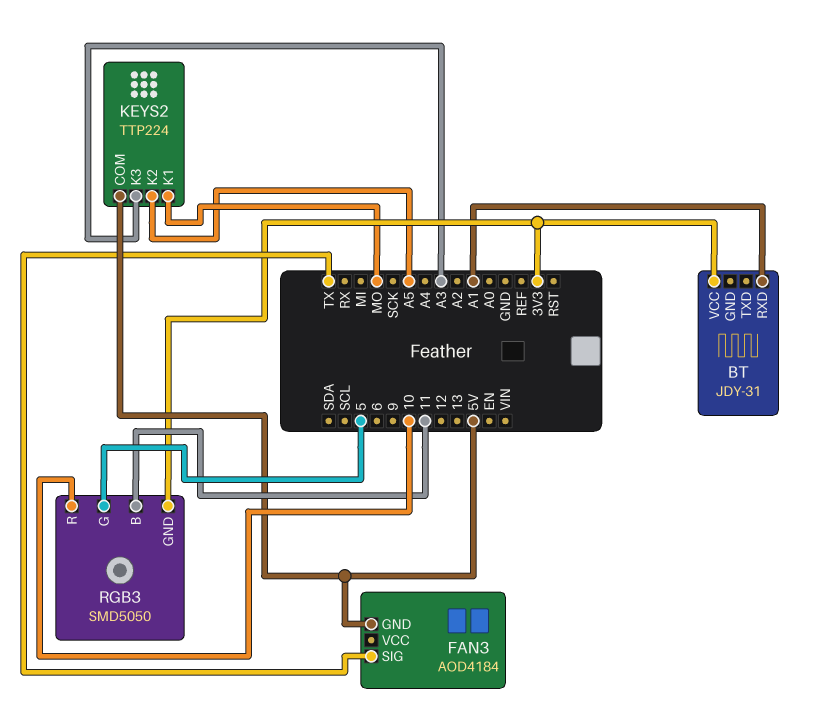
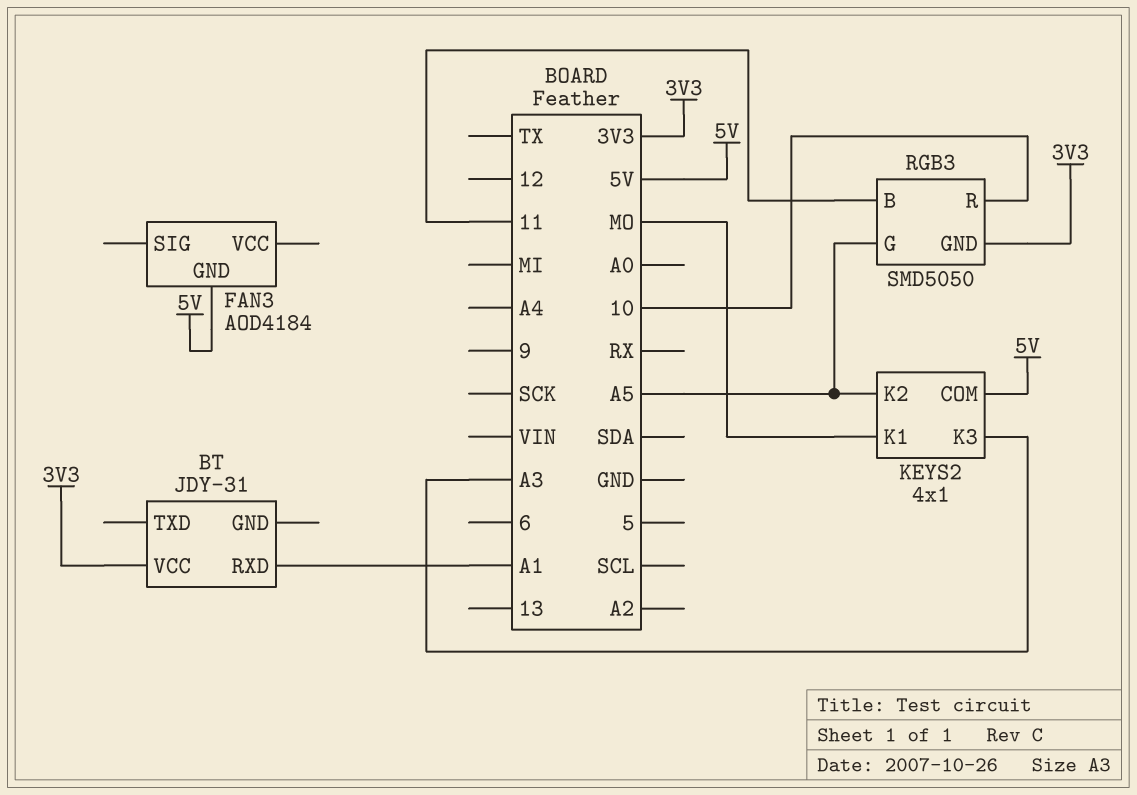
FAN3 pin SIG: TX -> none
KEYS2: TTP224 -> 4x1
RGB3 pin G: 5 -> A5

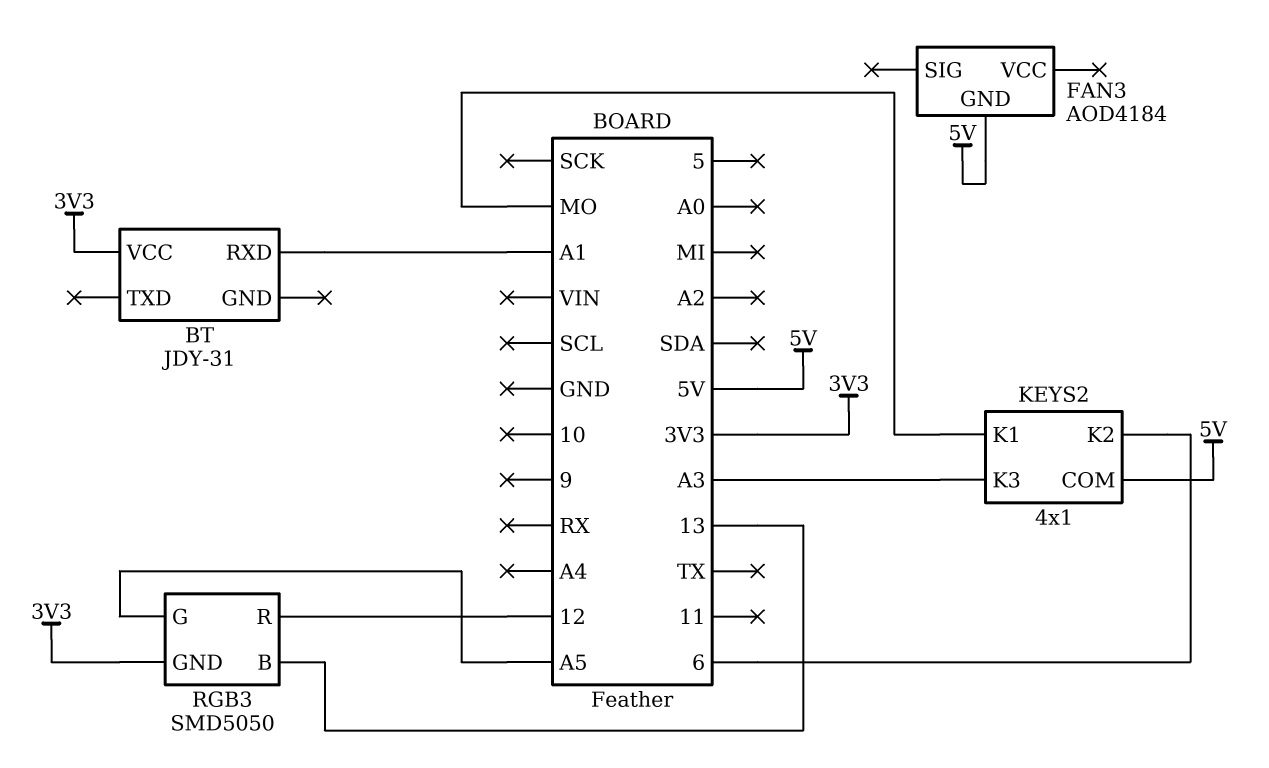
KEYS2 pin K2: A5 -> 6
RGB3 pin B: 11 -> 13
RGB3 pin R: 10 -> 12

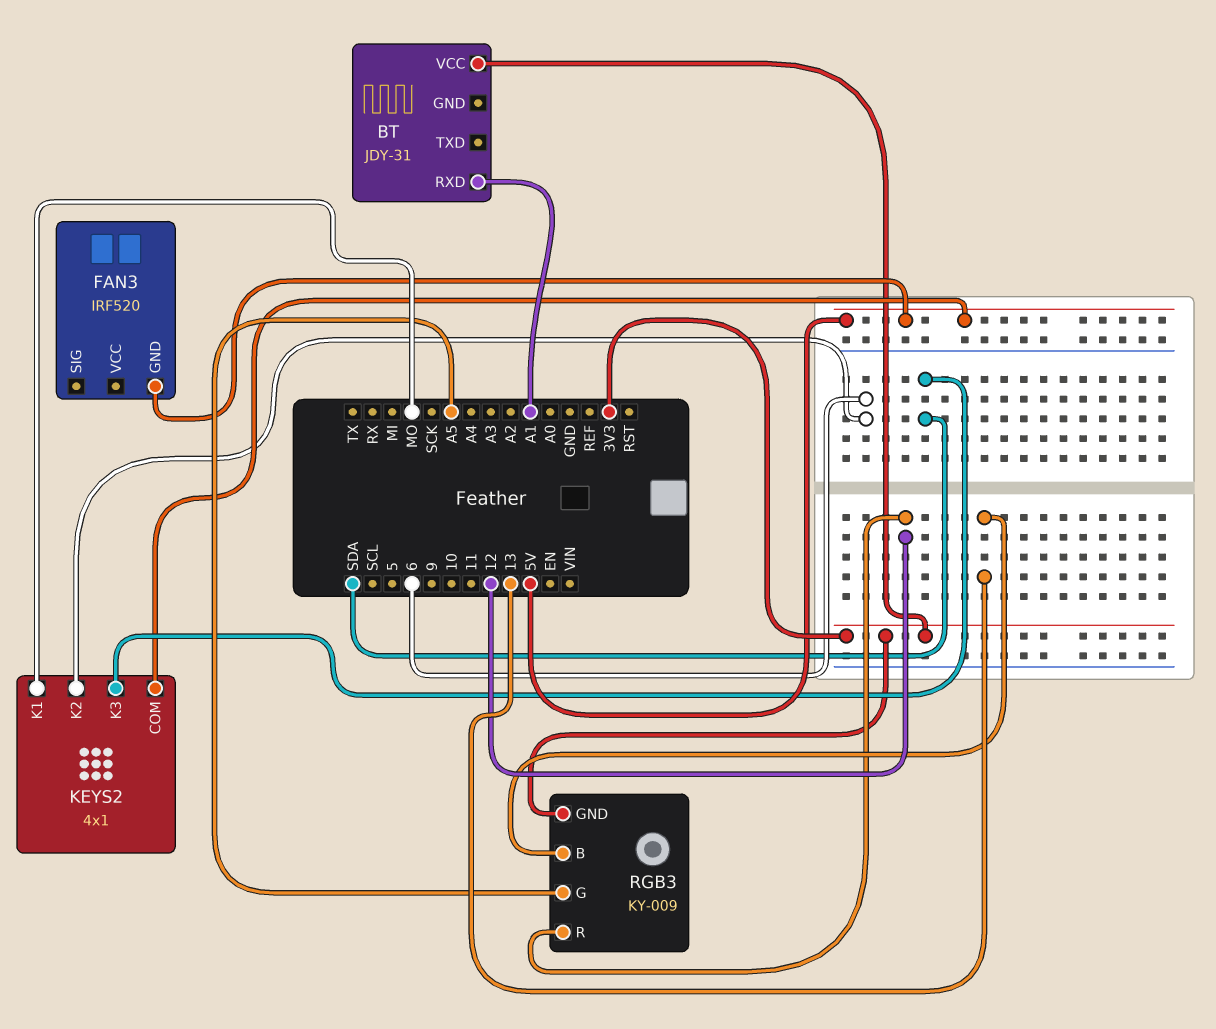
FAN3: AOD4184 -> IRF520
KEYS2 pin K3: A3 -> SDA
RGB3: SMD5050 -> KY-009

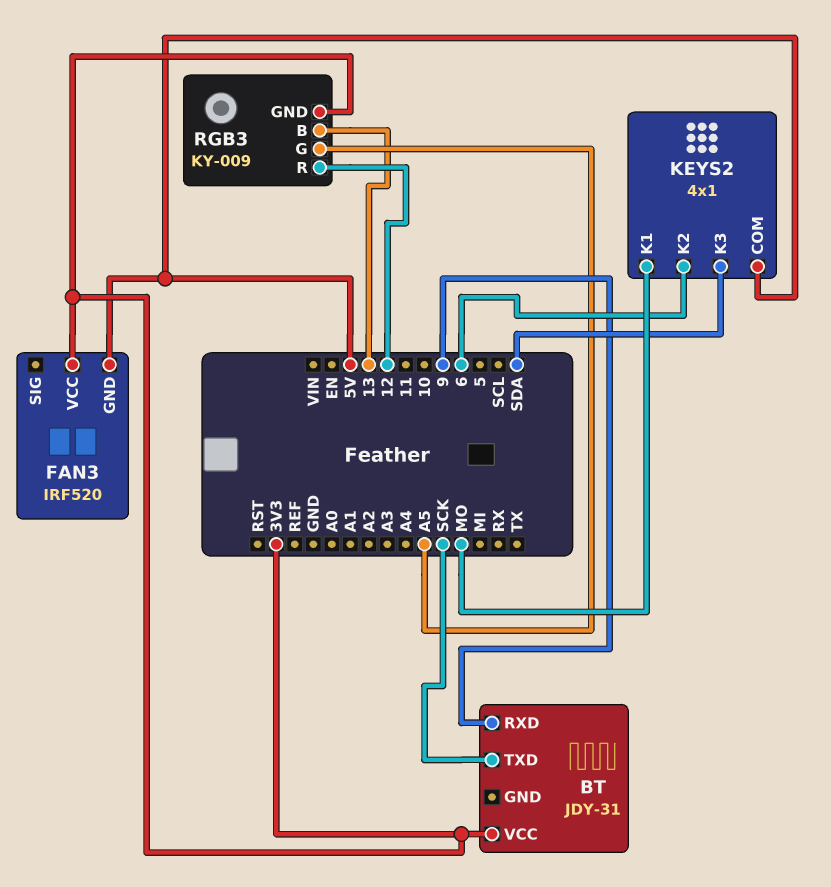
BT pin RXD: A1 -> 9
BT pin TXD: none -> SCK
FAN3 pin VCC: none -> 3V3

